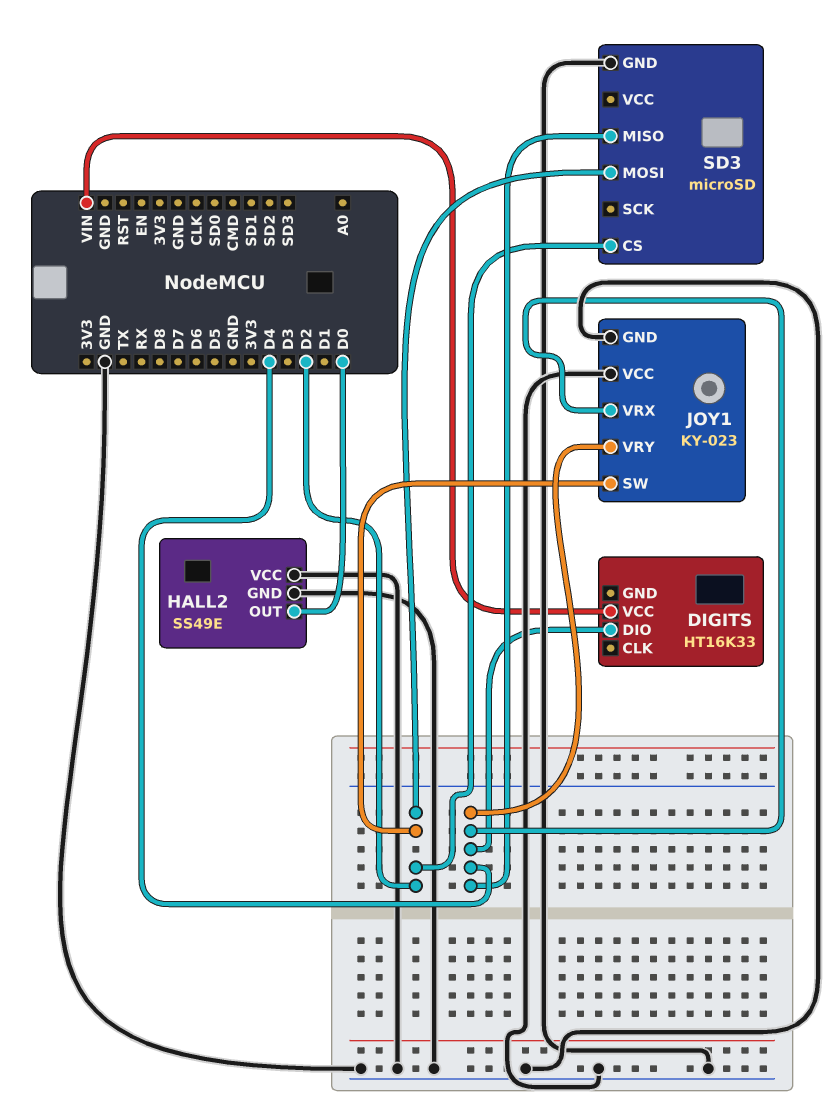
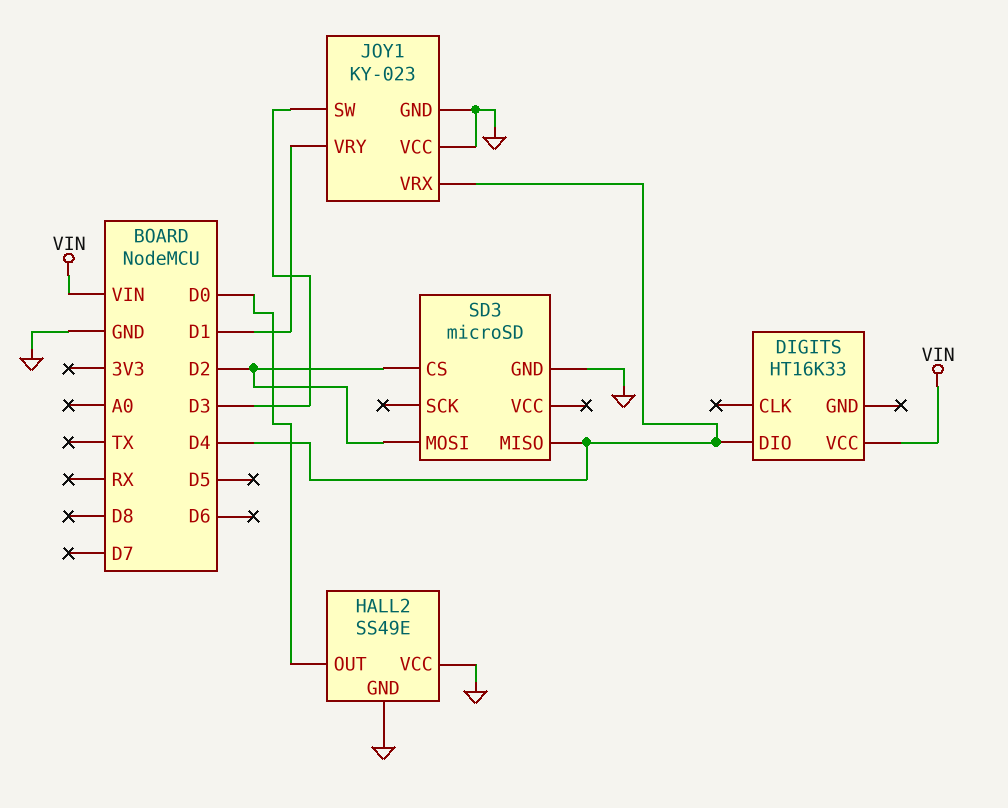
JOY1 pin SW: D2 -> D3
JOY1 pin VRY: D4 -> D1

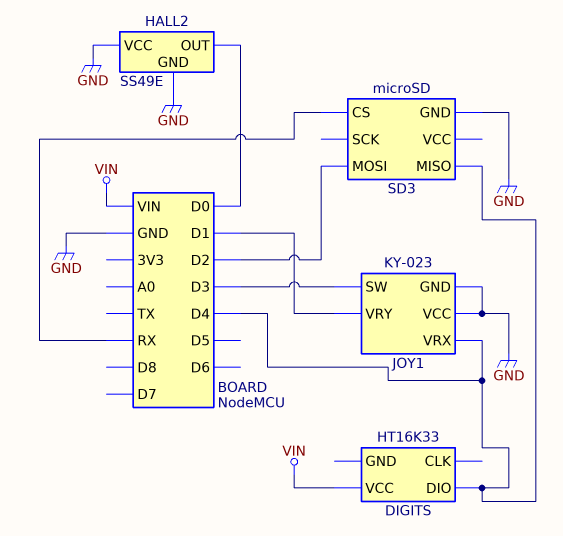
SD3 pin CS: D2 -> RX

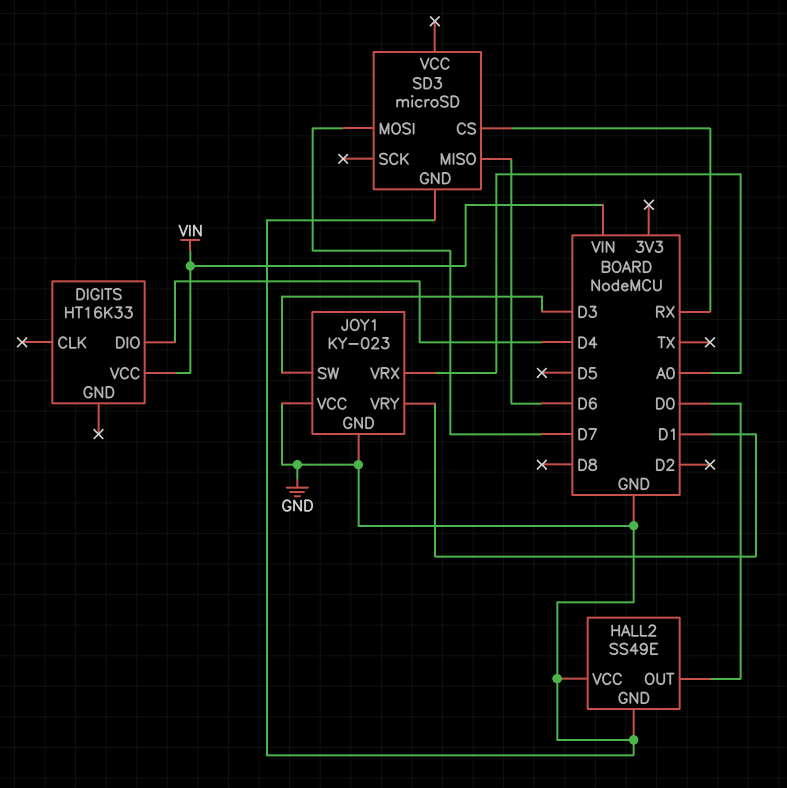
JOY1 pin VRX: D4 -> A0
SD3 pin MISO: D4 -> D6
SD3 pin MOSI: D2 -> D7

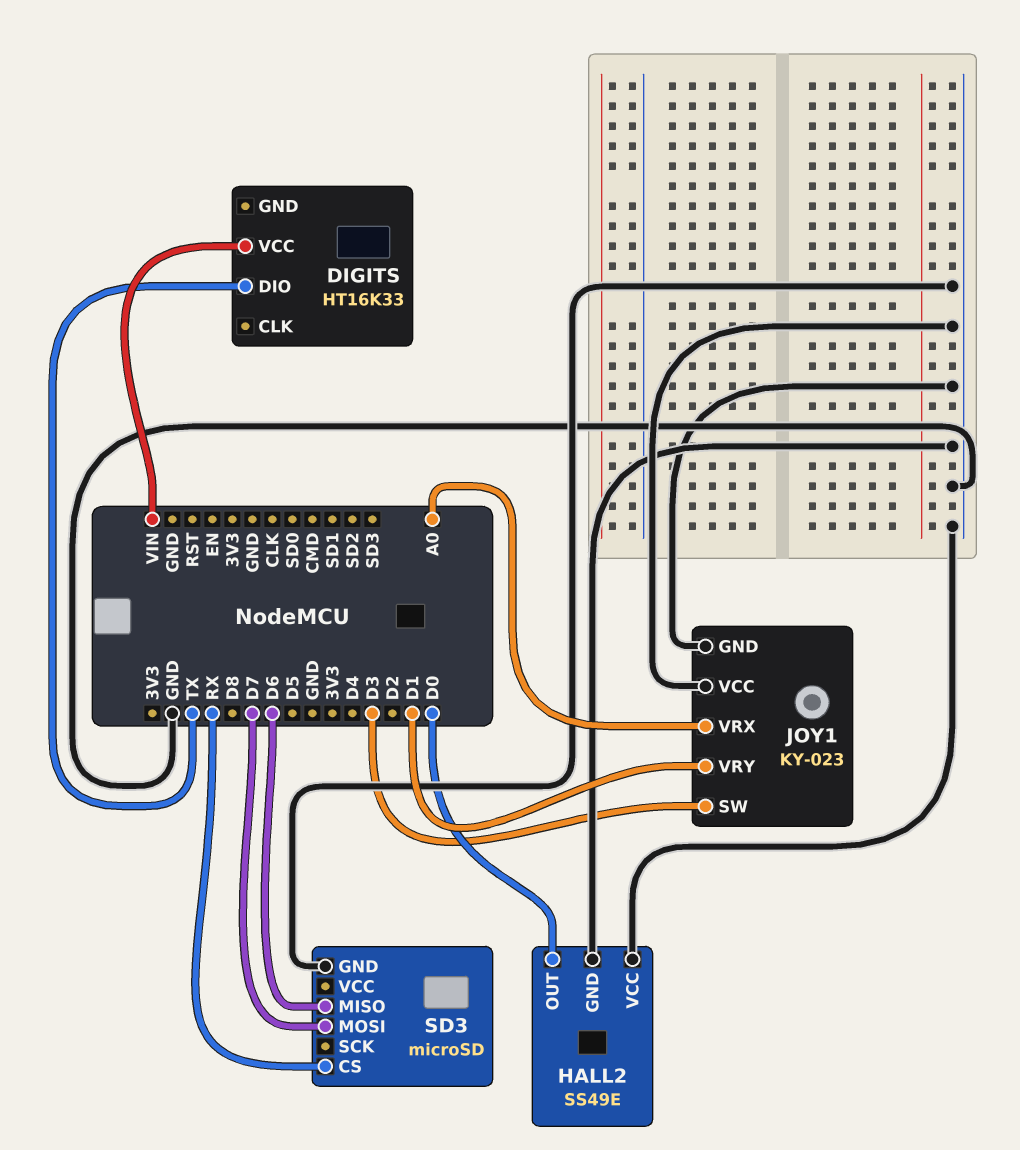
DIGITS pin DIO: D4 -> TX

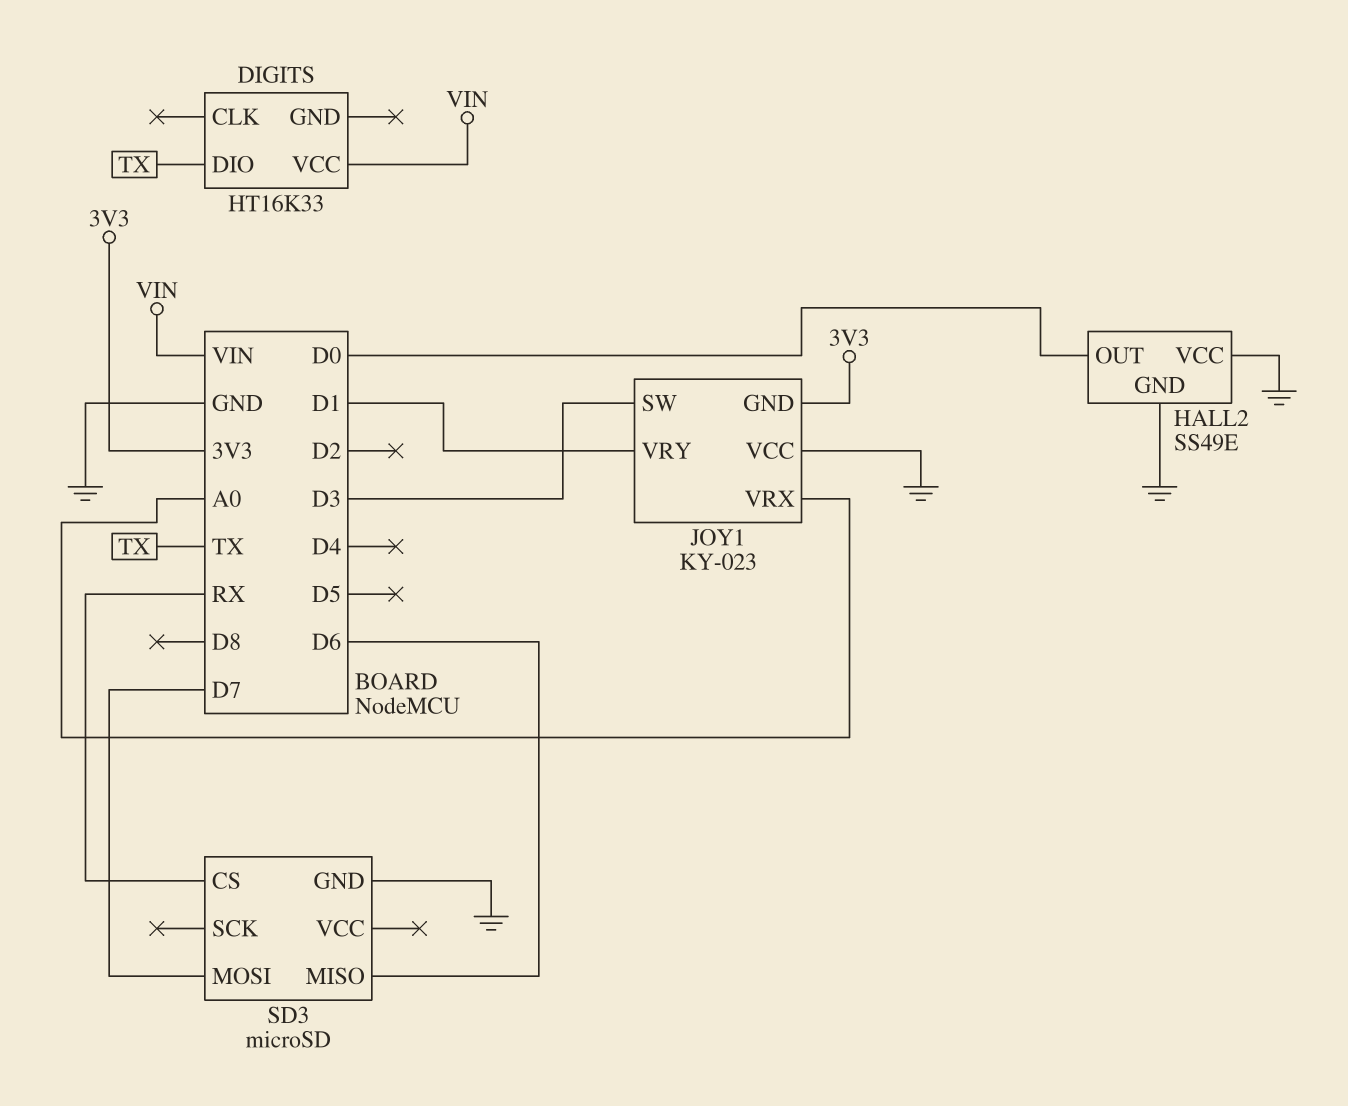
JOY1 pin GND: GND -> 3V3

